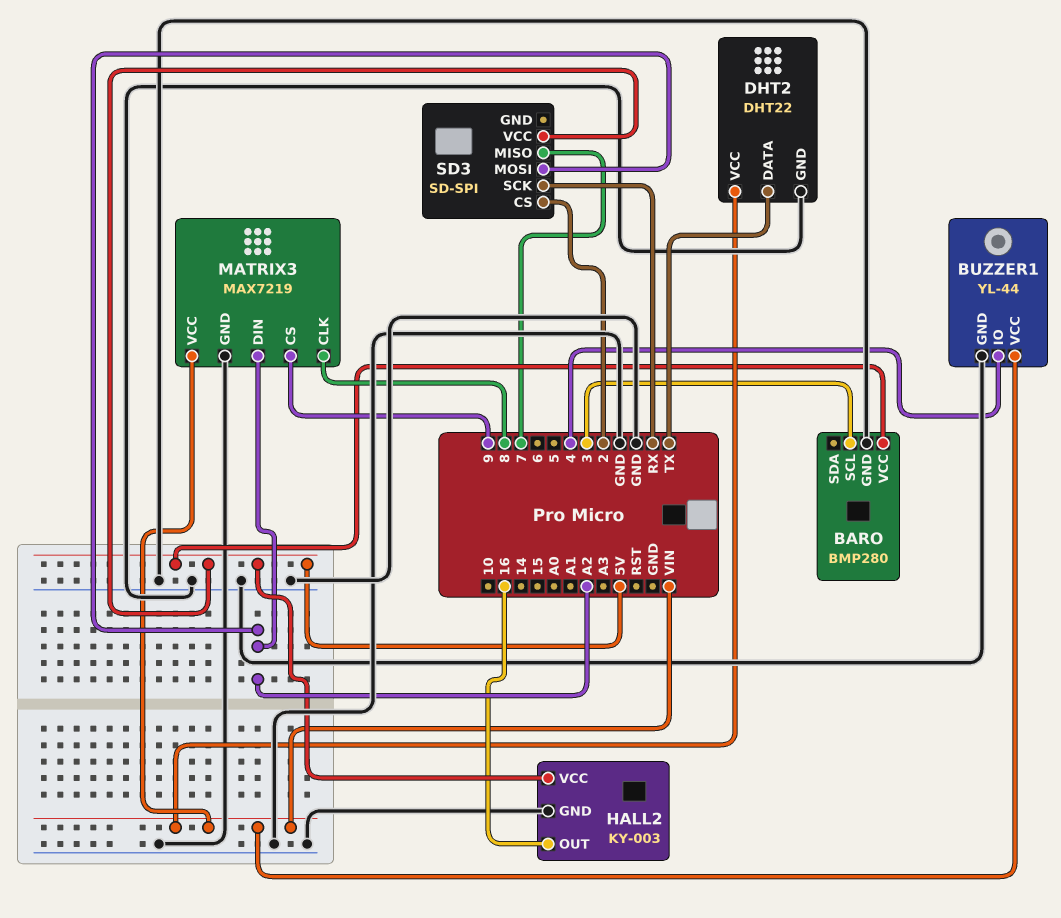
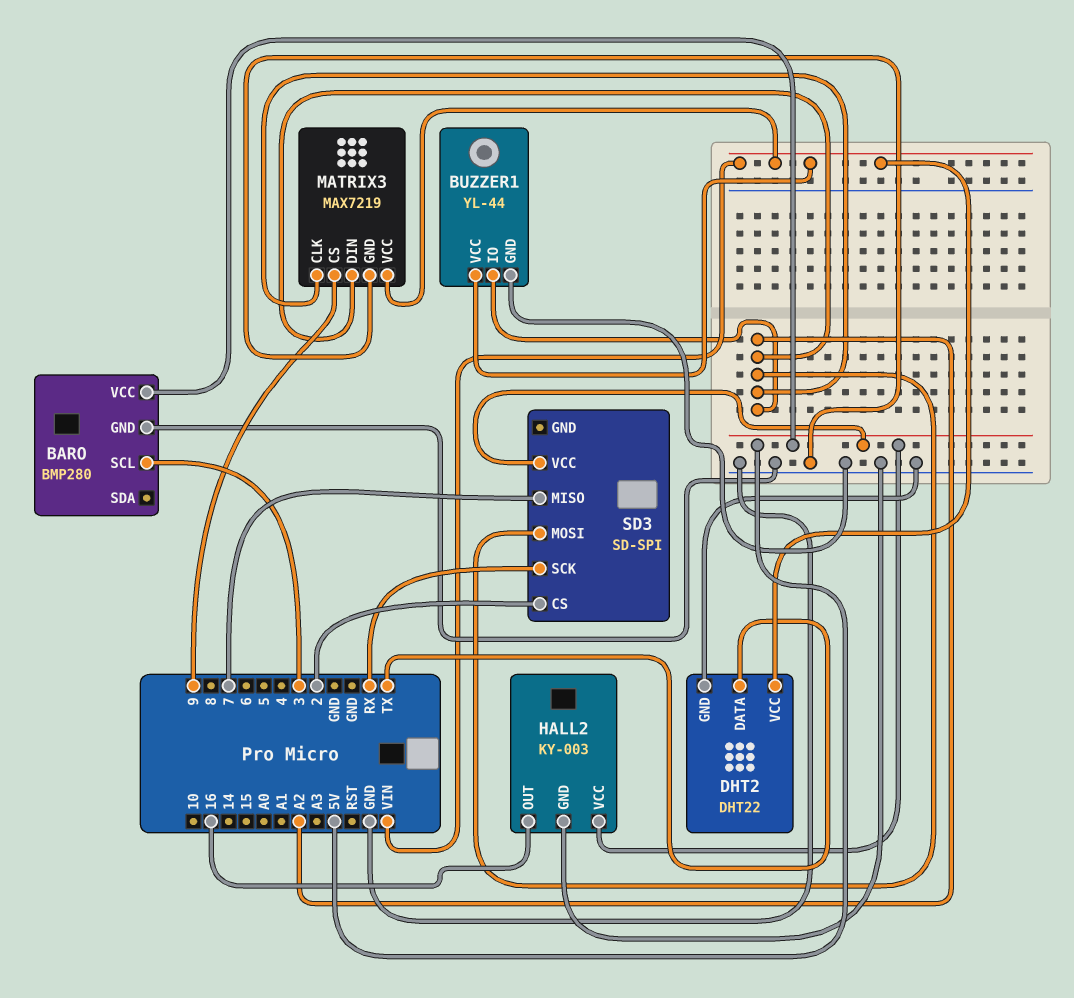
BUZZER1 pin IO: 4 -> A2
MATRIX3 pin CLK: 8 -> A2

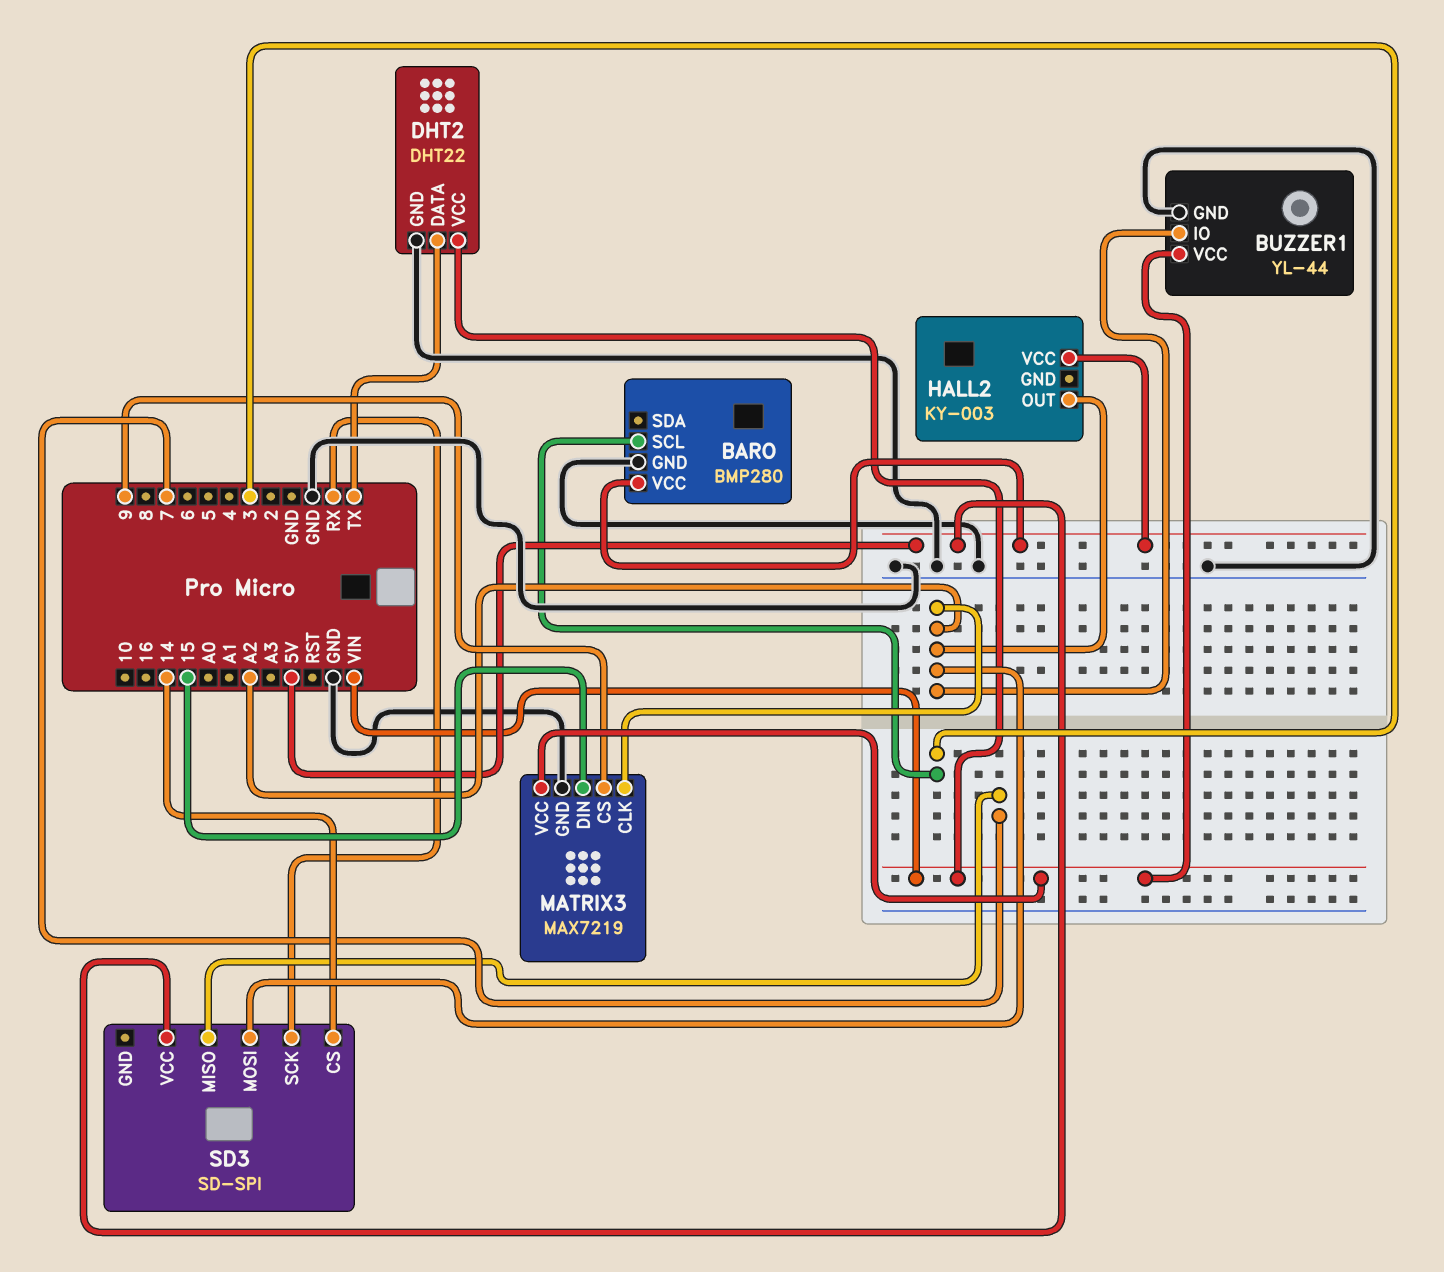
HALL2 pin GND: GND -> none
HALL2 pin OUT: 16 -> A2
MATRIX3 pin DIN: A2 -> 15
SD3 pin CS: 2 -> 14

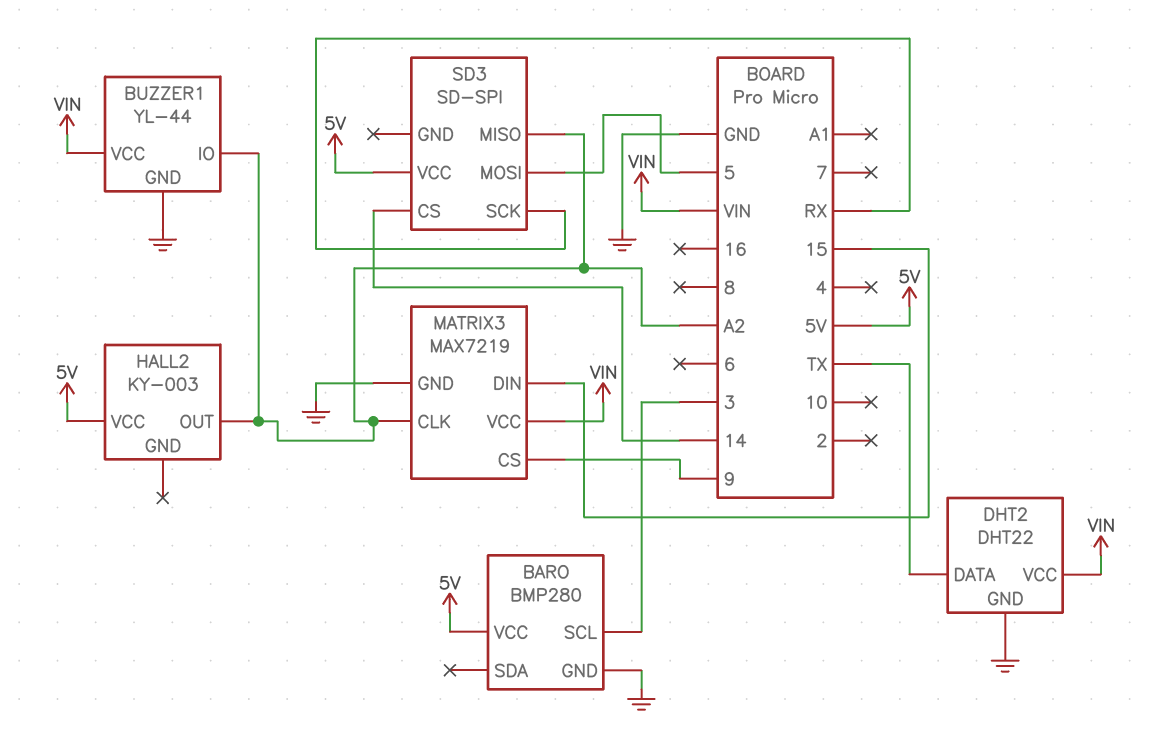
SD3 pin MISO: 7 -> A2
SD3 pin MOSI: A2 -> 5

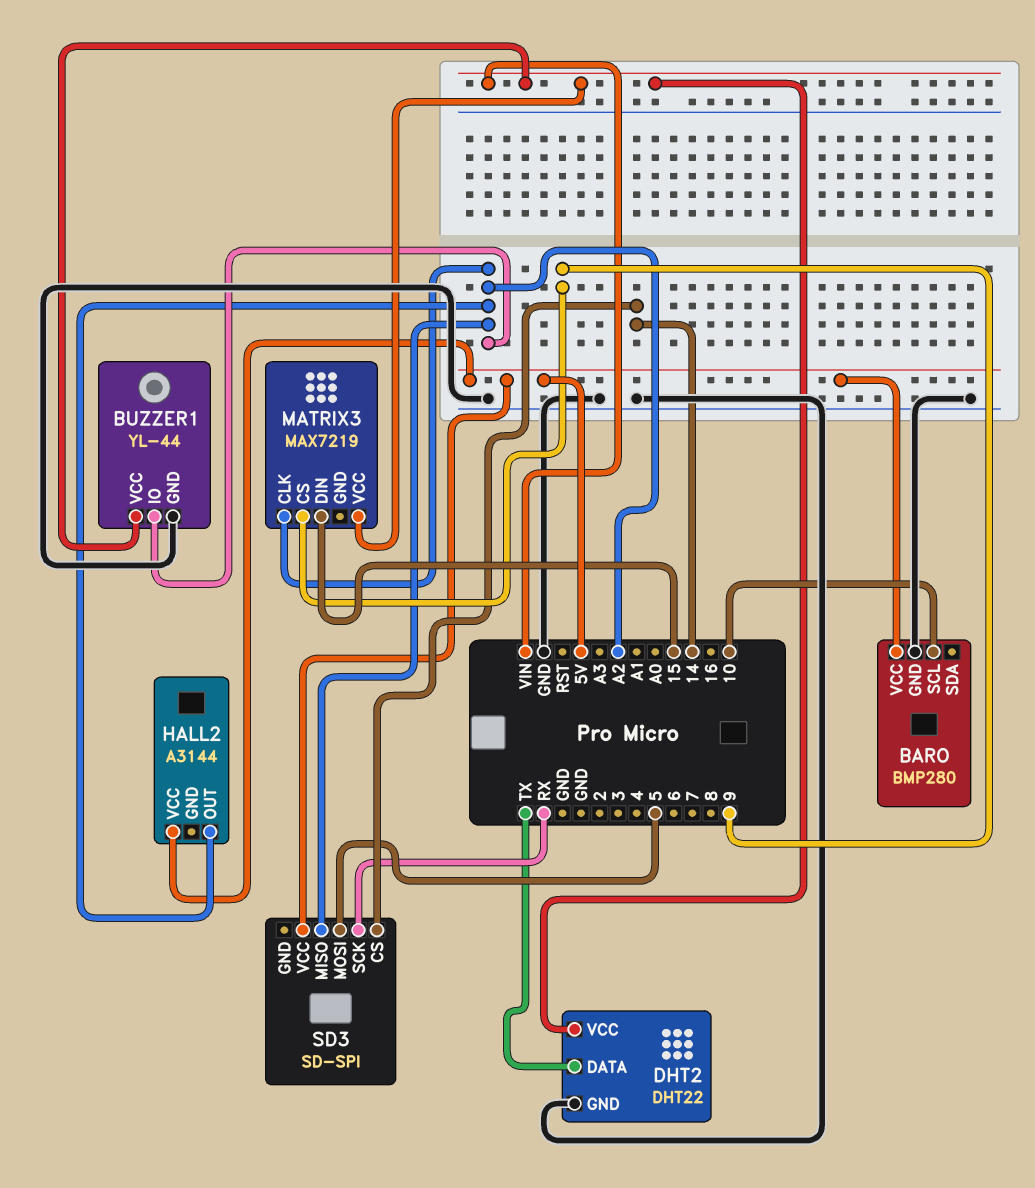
BARO pin SCL: 3 -> 10
HALL2: KY-003 -> A3144
MATRIX3 pin GND: GND -> none

